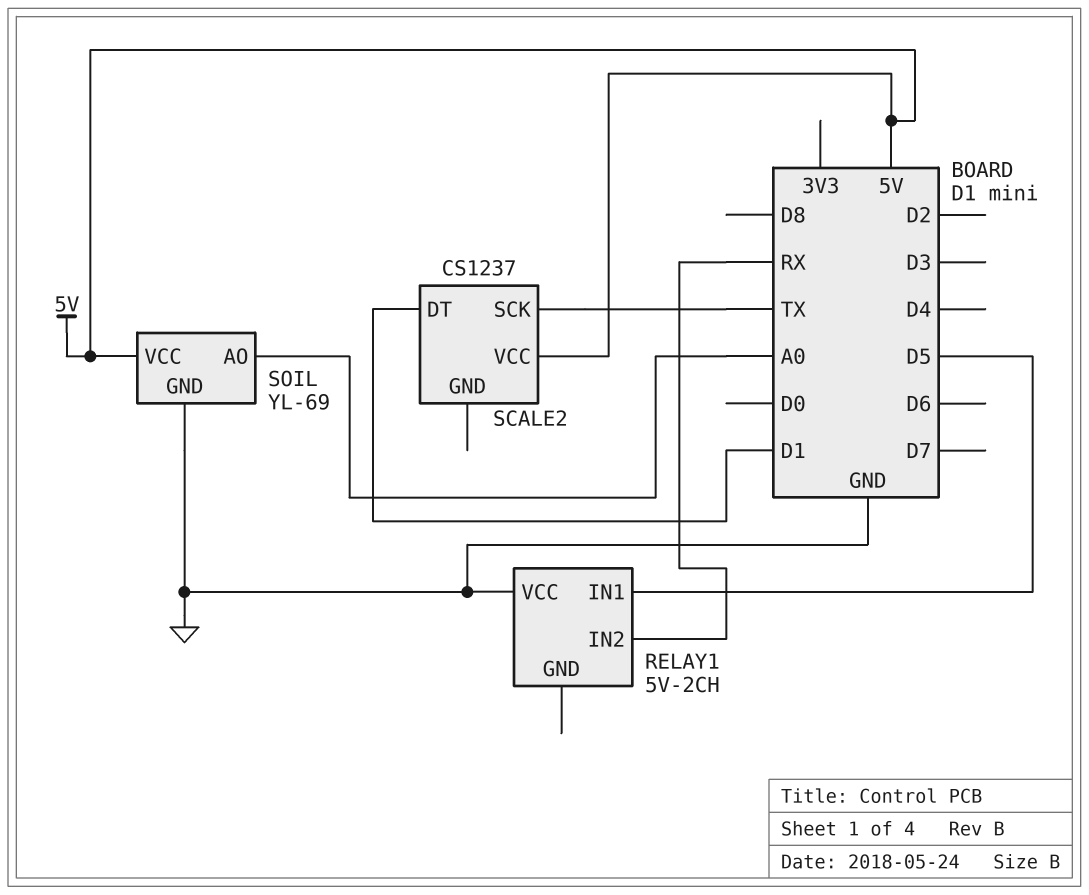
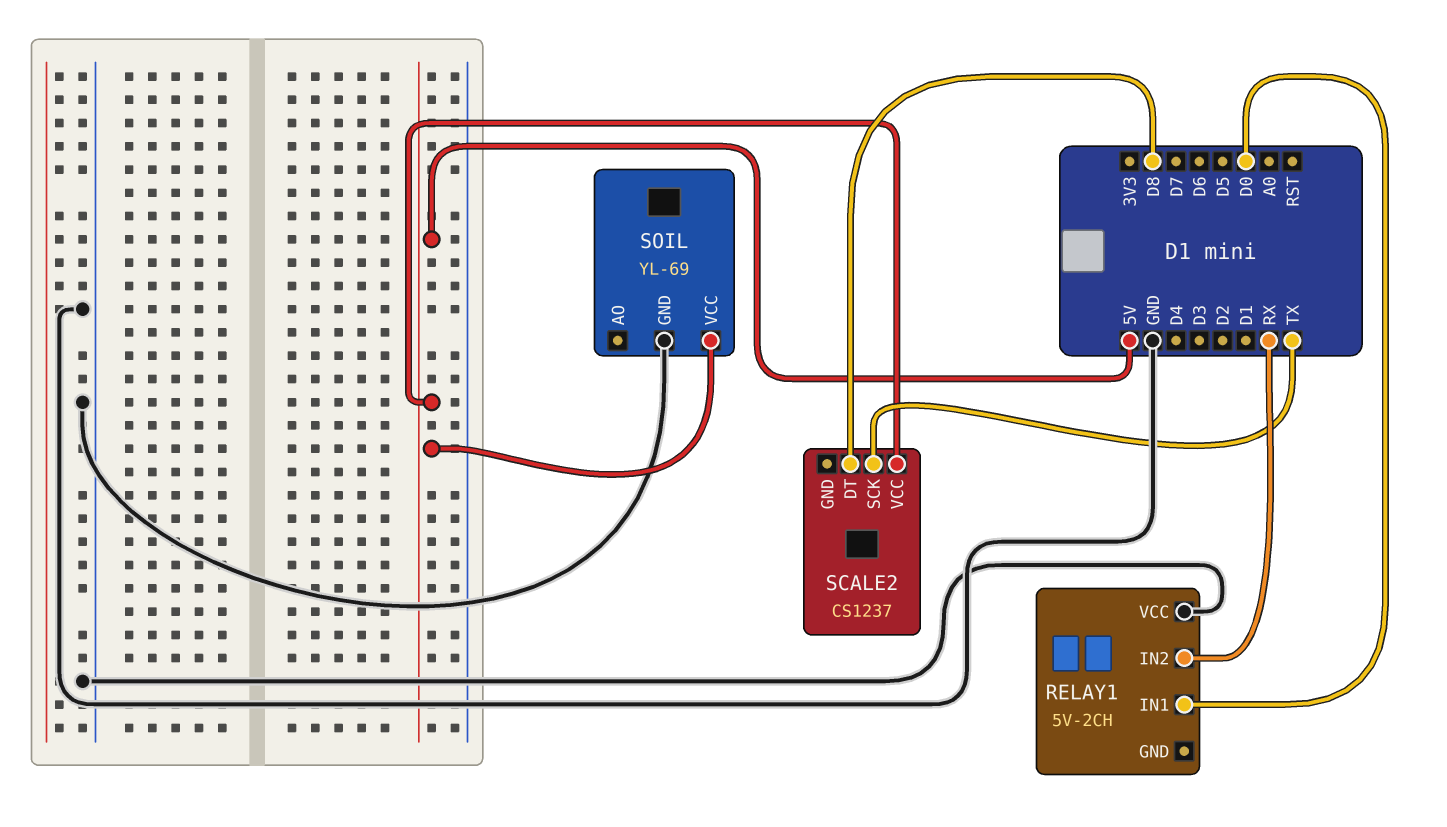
RELAY1 pin IN1: D5 -> D0
SCALE2 pin DT: D1 -> D8
SOIL pin AO: A0 -> none

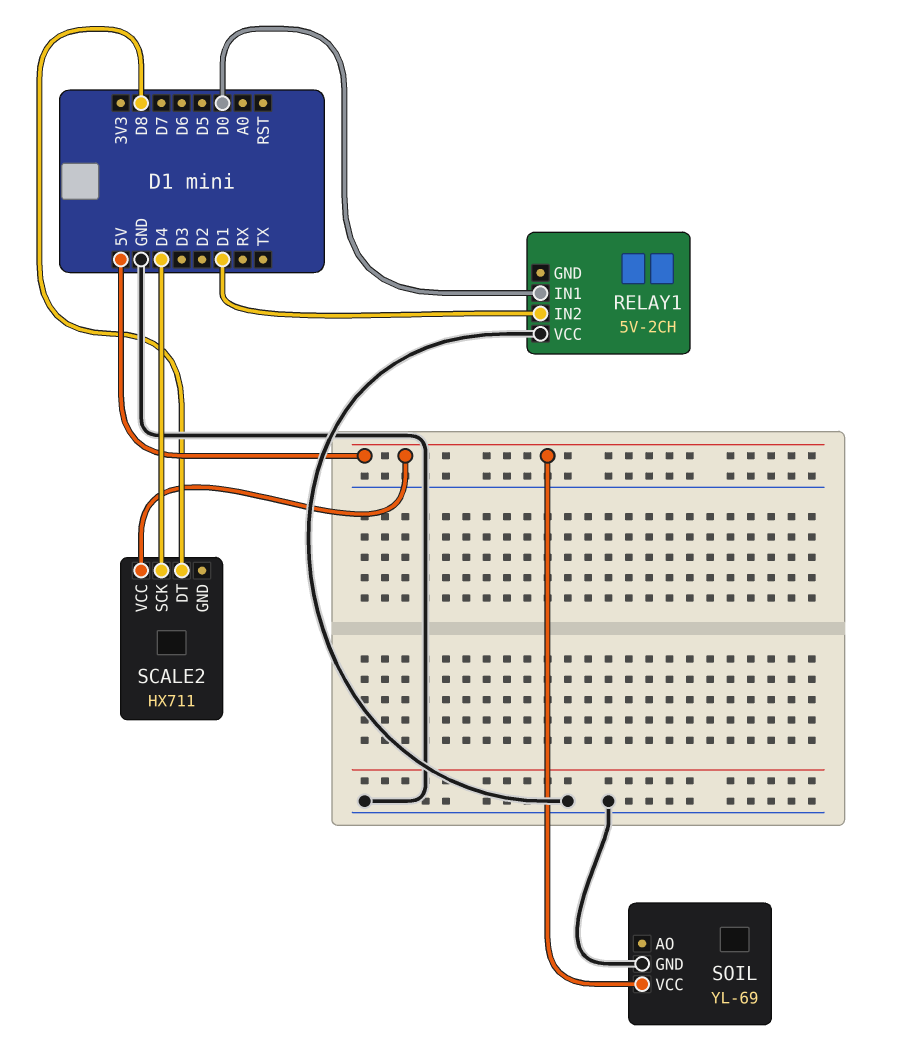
RELAY1 pin IN2: RX -> D1
SCALE2: CS1237 -> HX711
SCALE2 pin SCK: TX -> D4

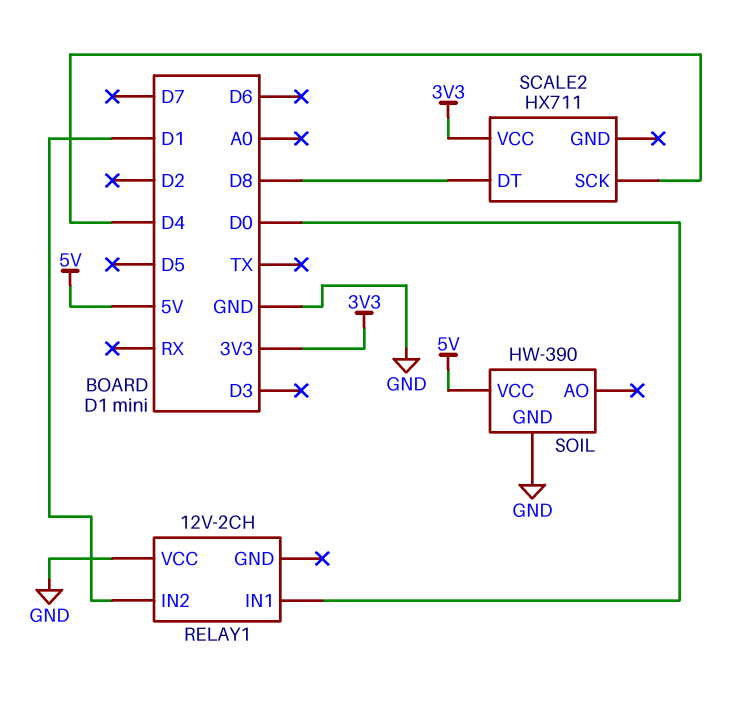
RELAY1: 5V-2CH -> 12V-2CH
SCALE2 pin VCC: 5V -> 3V3
SOIL: YL-69 -> HW-390

